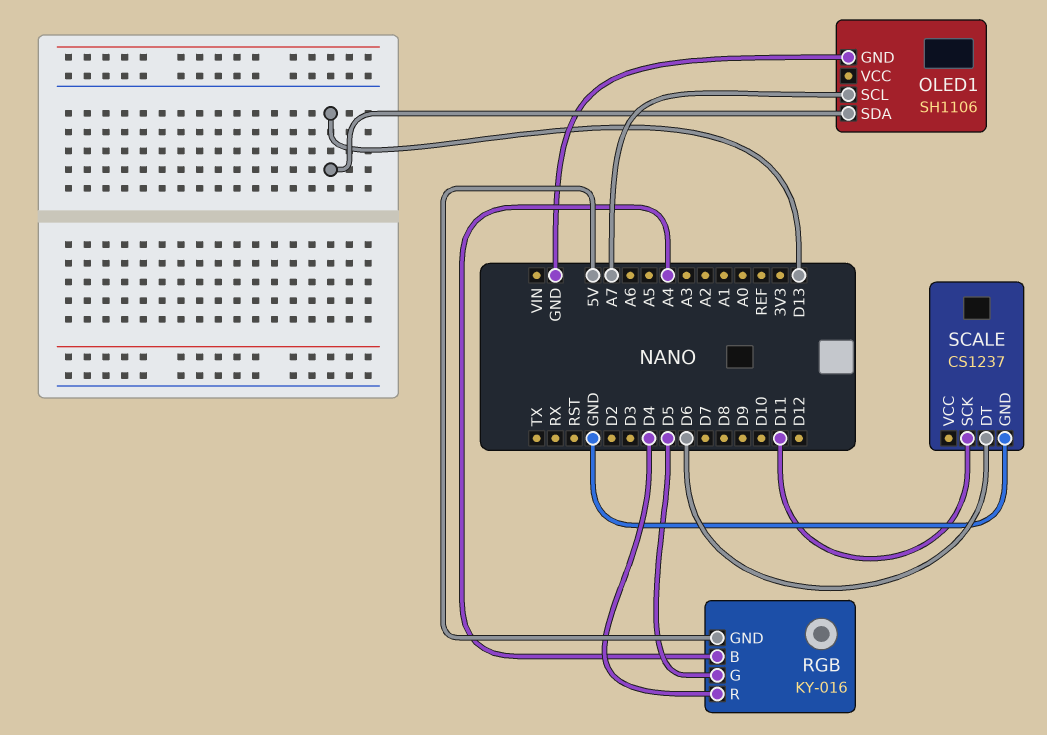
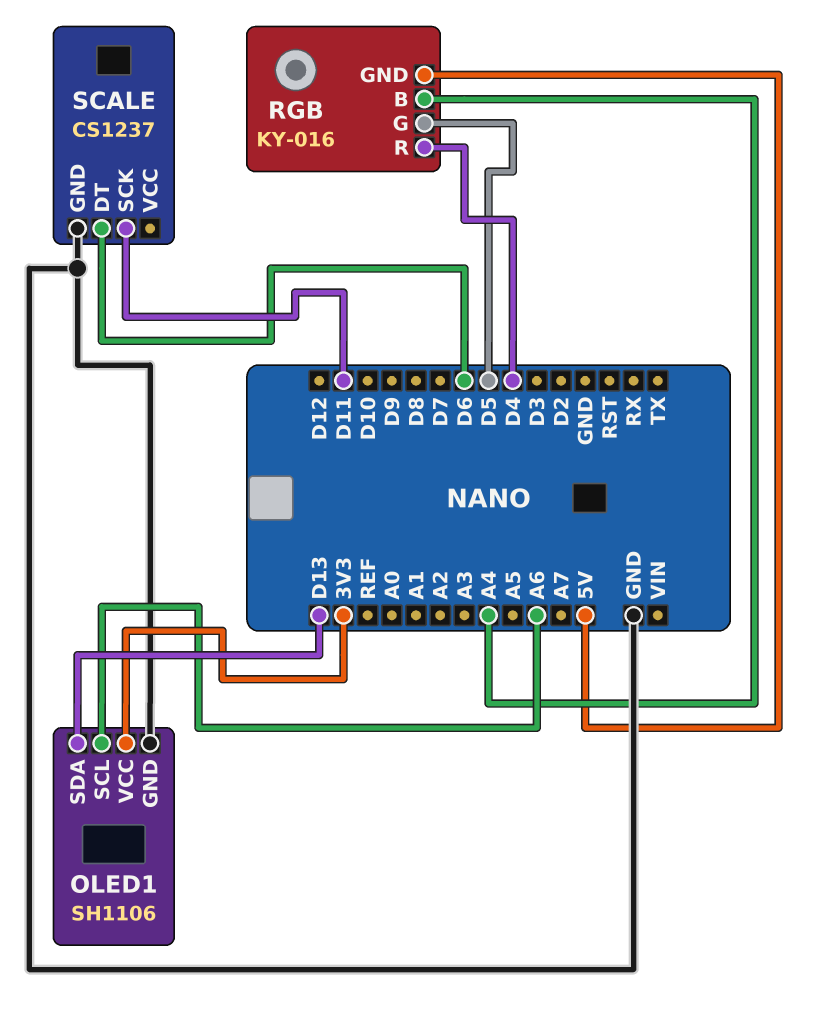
OLED1 pin SCL: A7 -> A6
OLED1 pin VCC: none -> 3V3

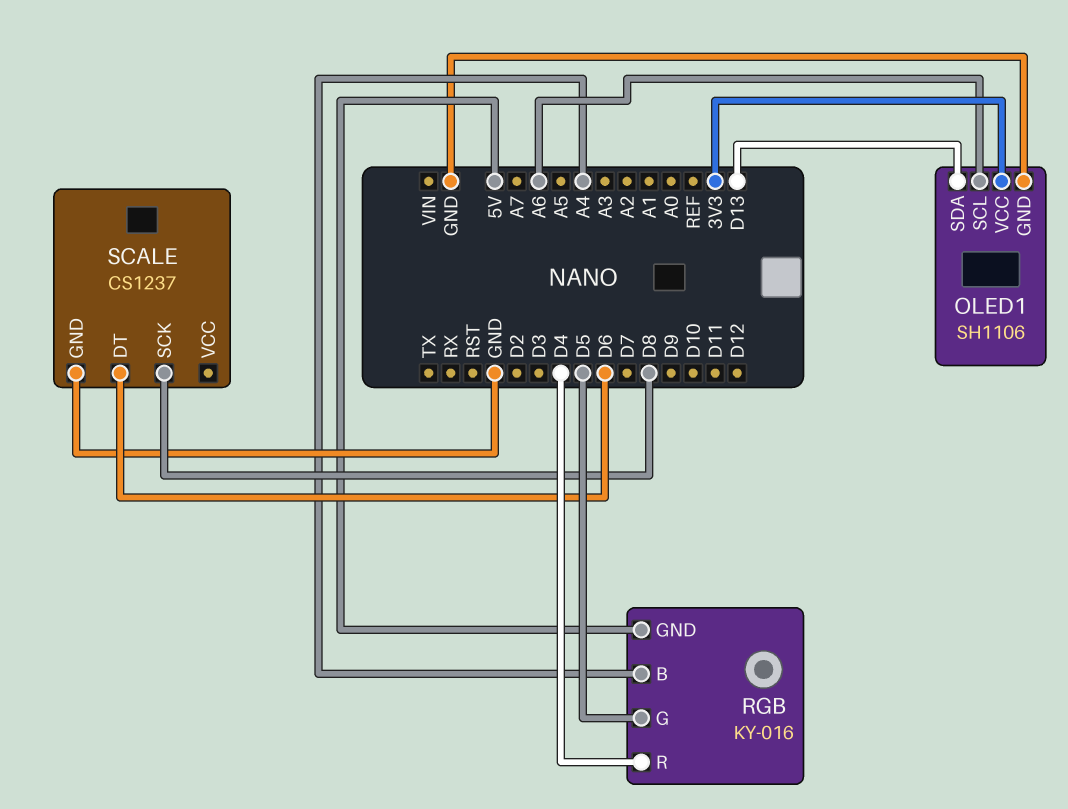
SCALE pin SCK: D11 -> D8

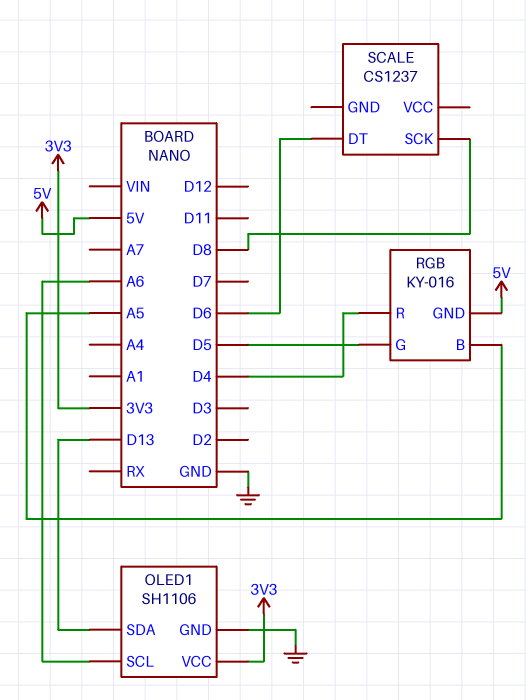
RGB pin B: A4 -> A5
SCALE pin GND: GND -> none

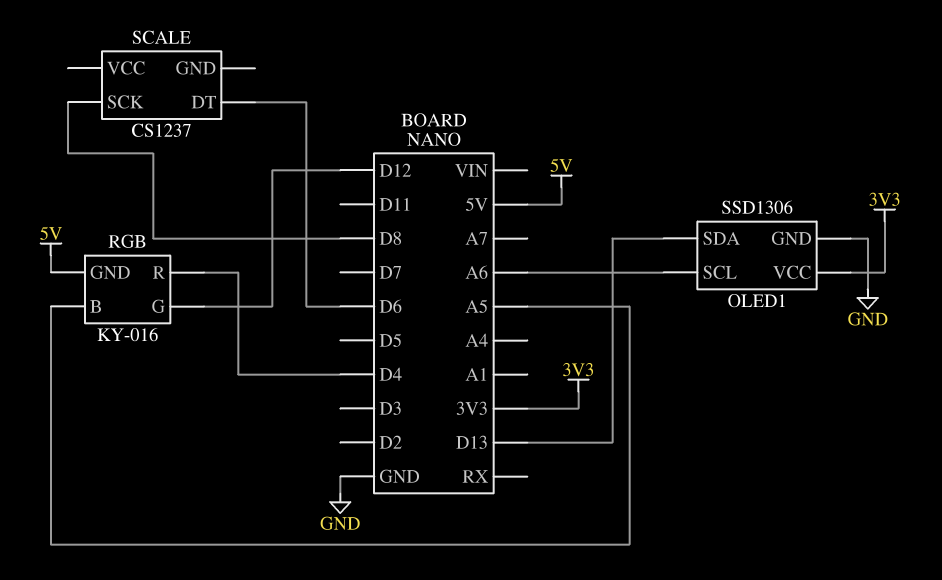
OLED1: SH1106 -> SSD1306
RGB pin G: D5 -> D12

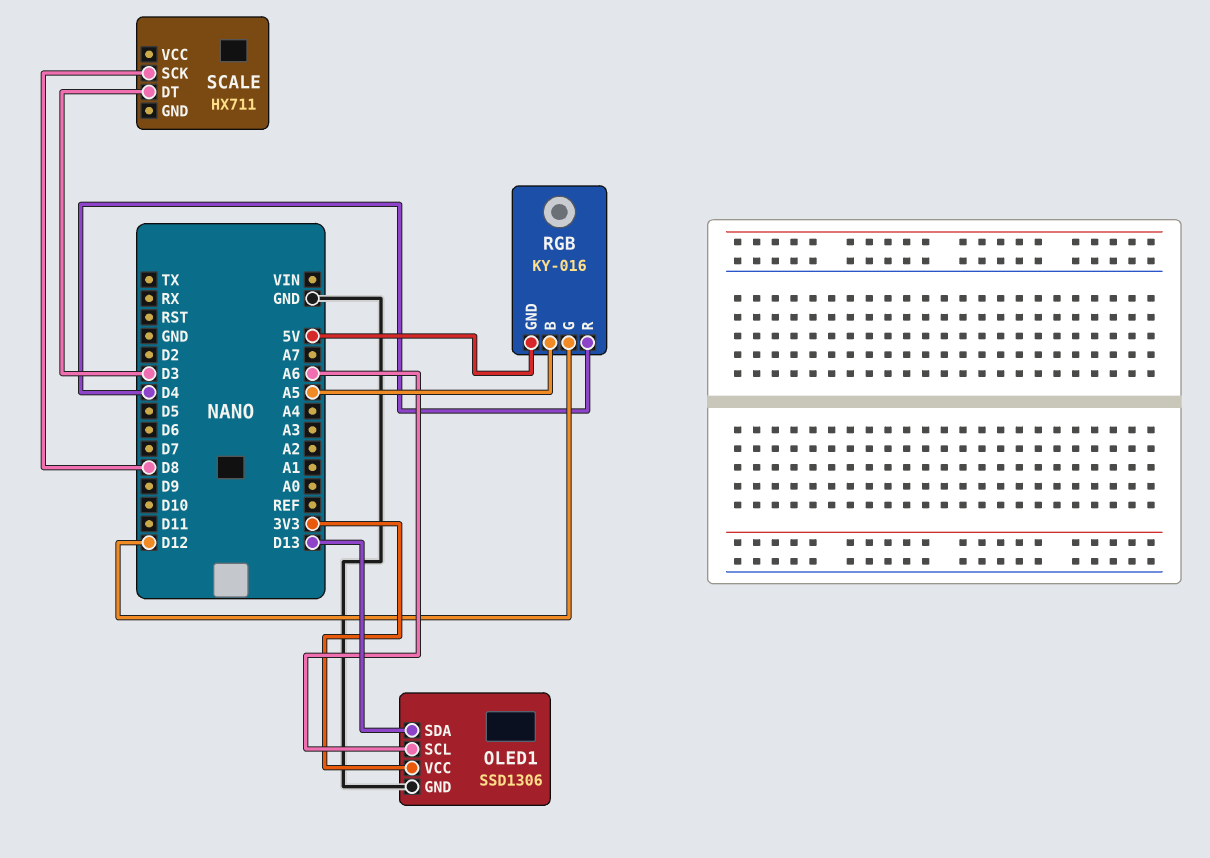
SCALE: CS1237 -> HX711
SCALE pin DT: D6 -> D3

